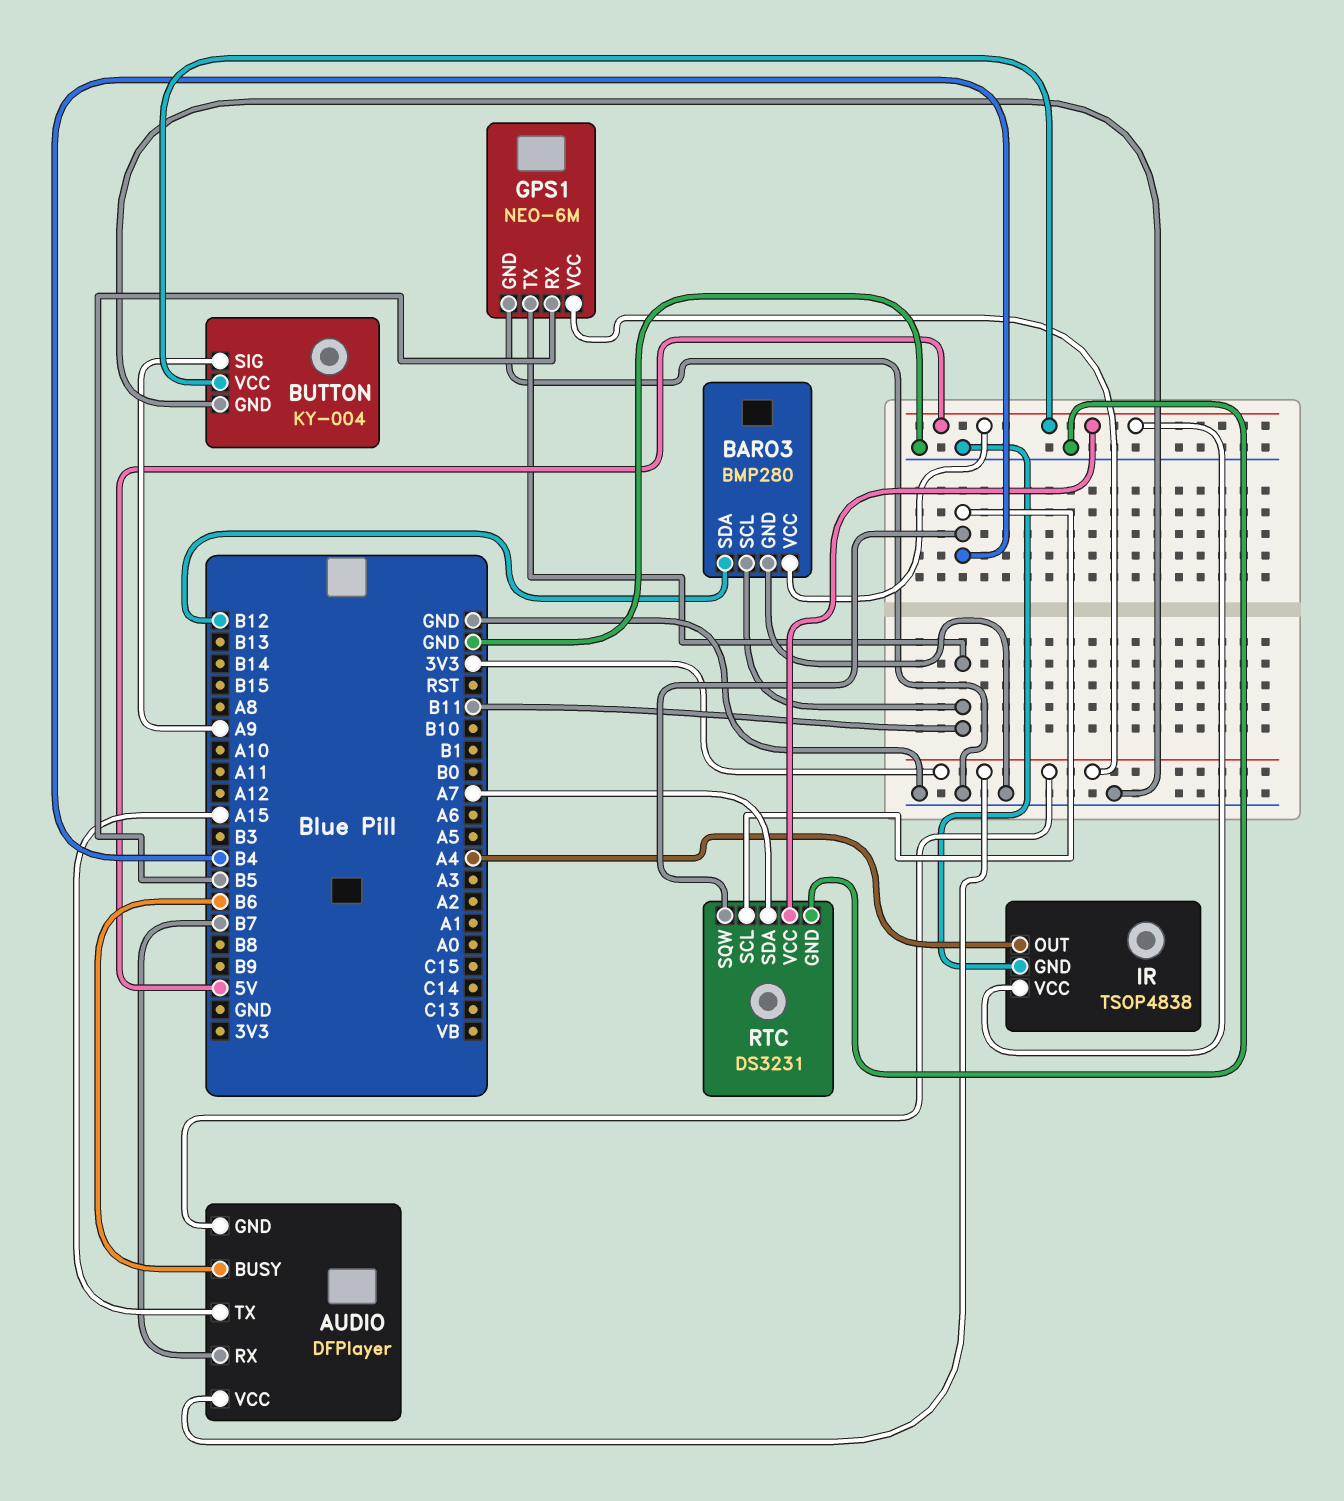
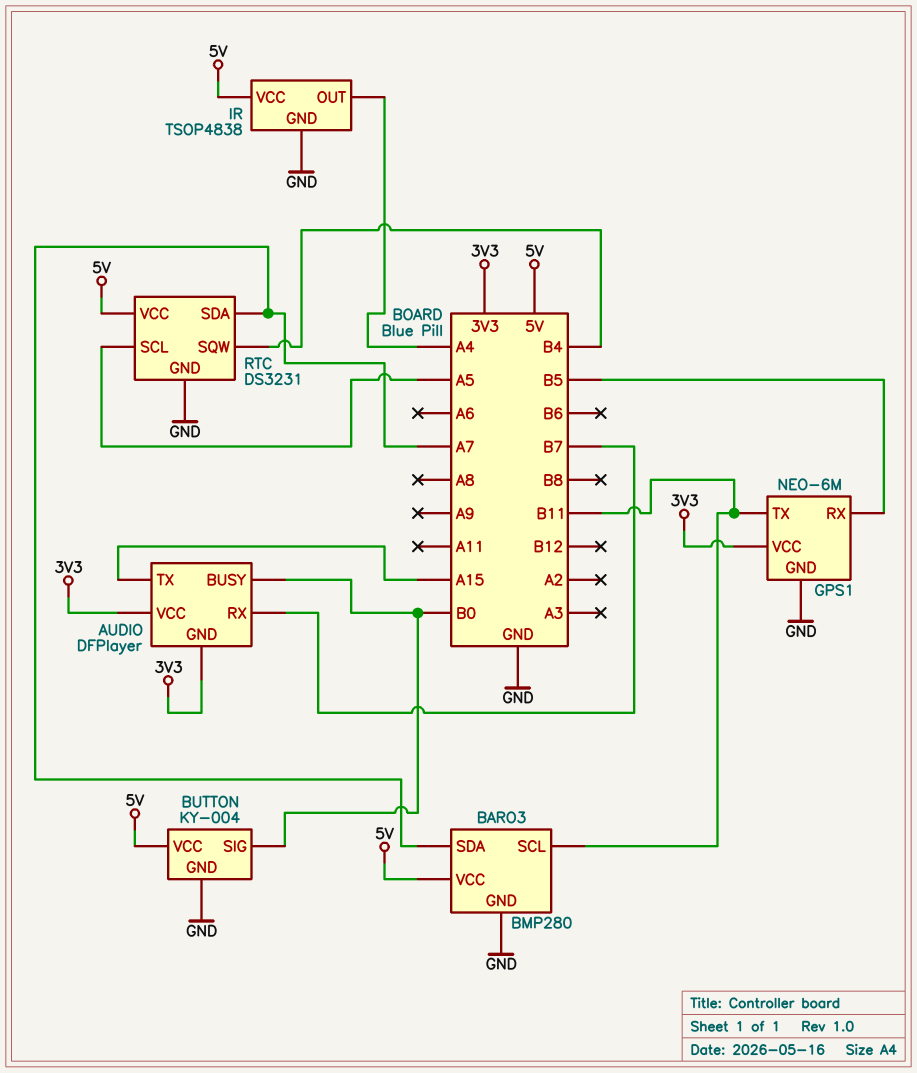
AUDIO pin BUSY: B6 -> B0
BARO3 pin SDA: B12 -> A7
BUTTON pin SIG: A9 -> B0
RTC pin SCL: B4 -> A5

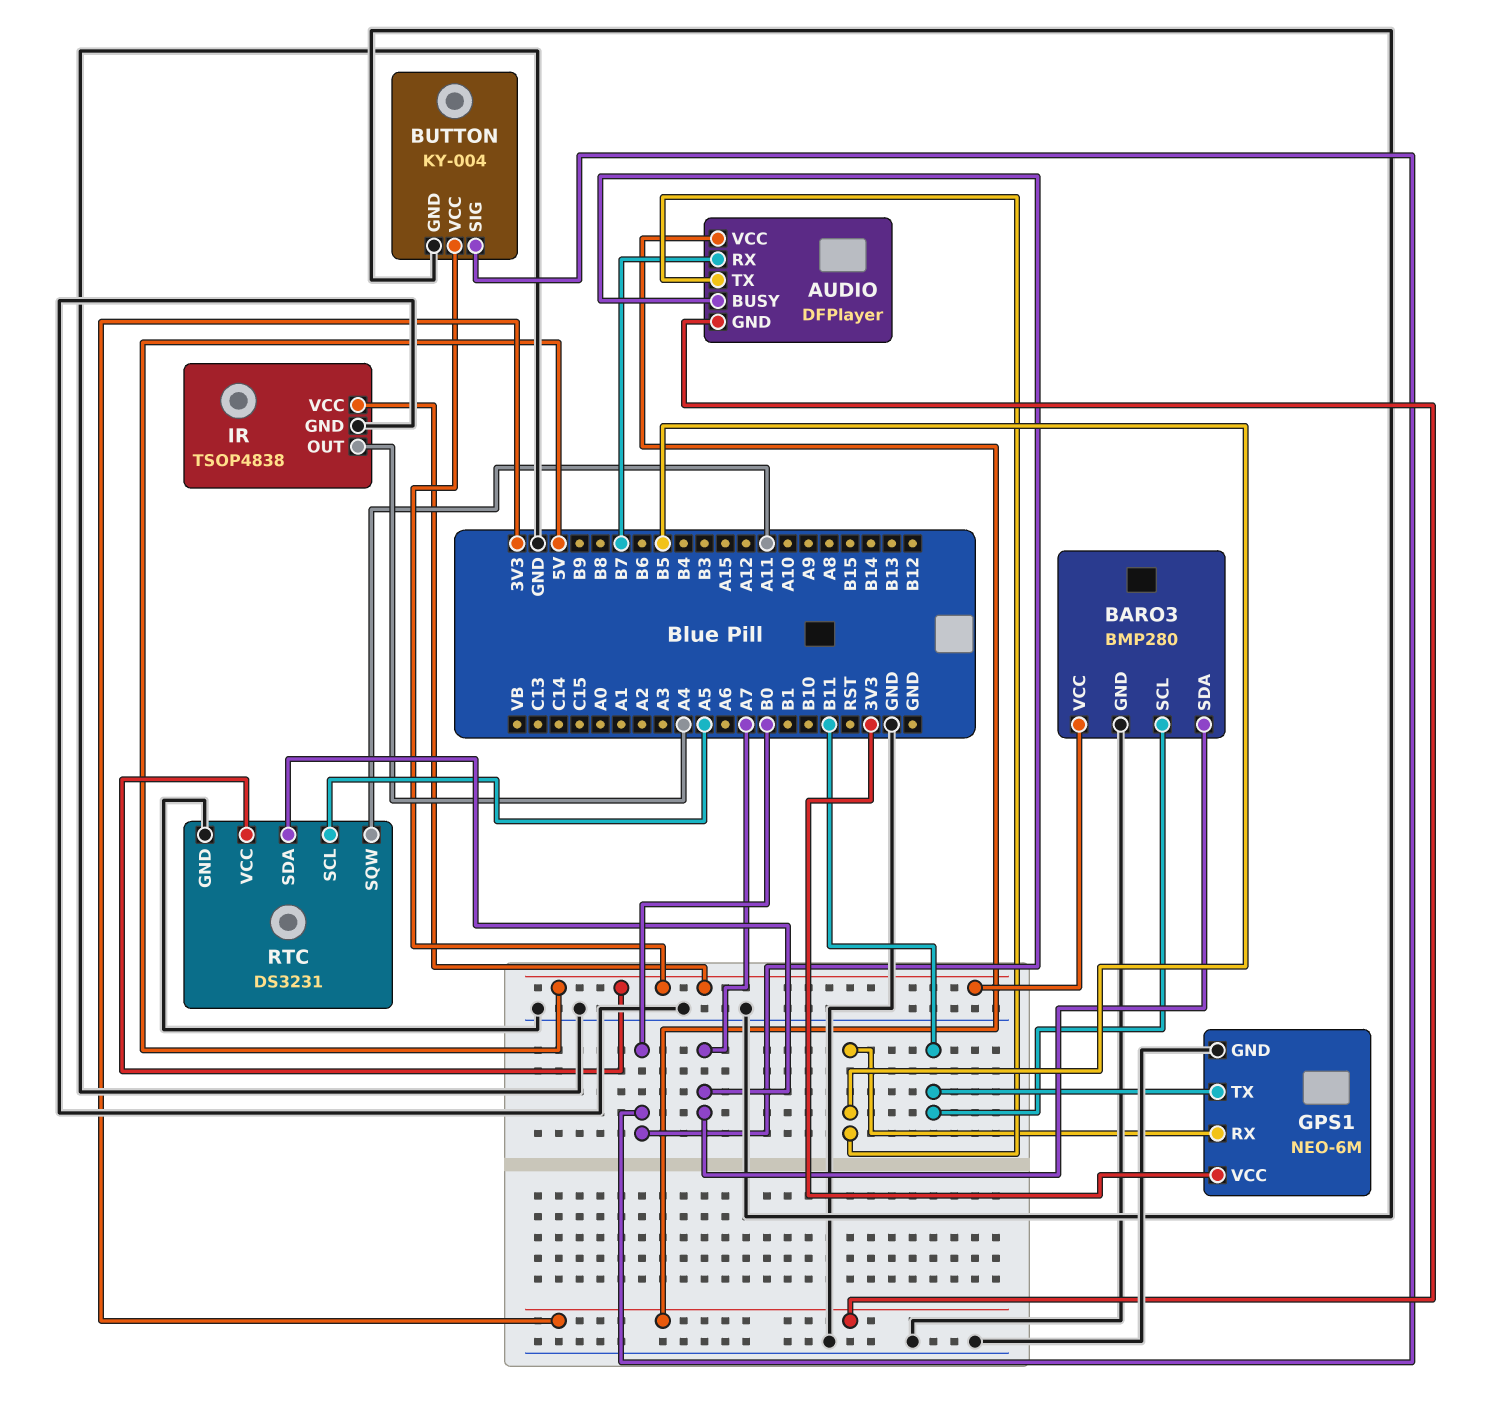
AUDIO pin TX: A15 -> B5
RTC pin SQW: B4 -> A11

